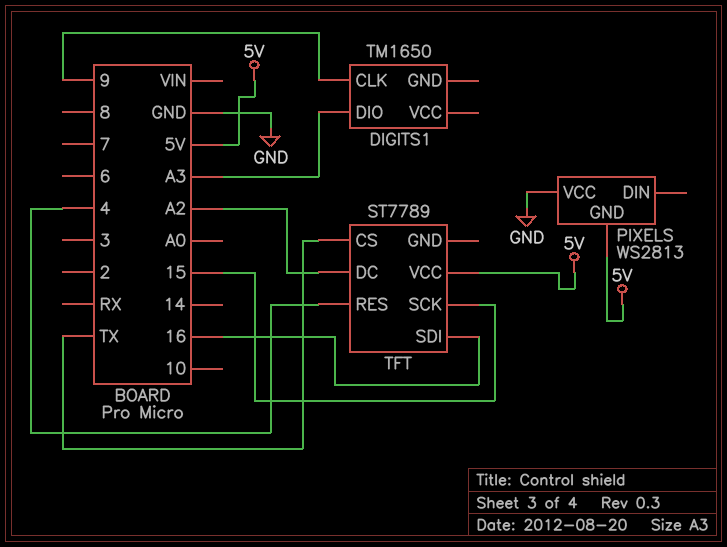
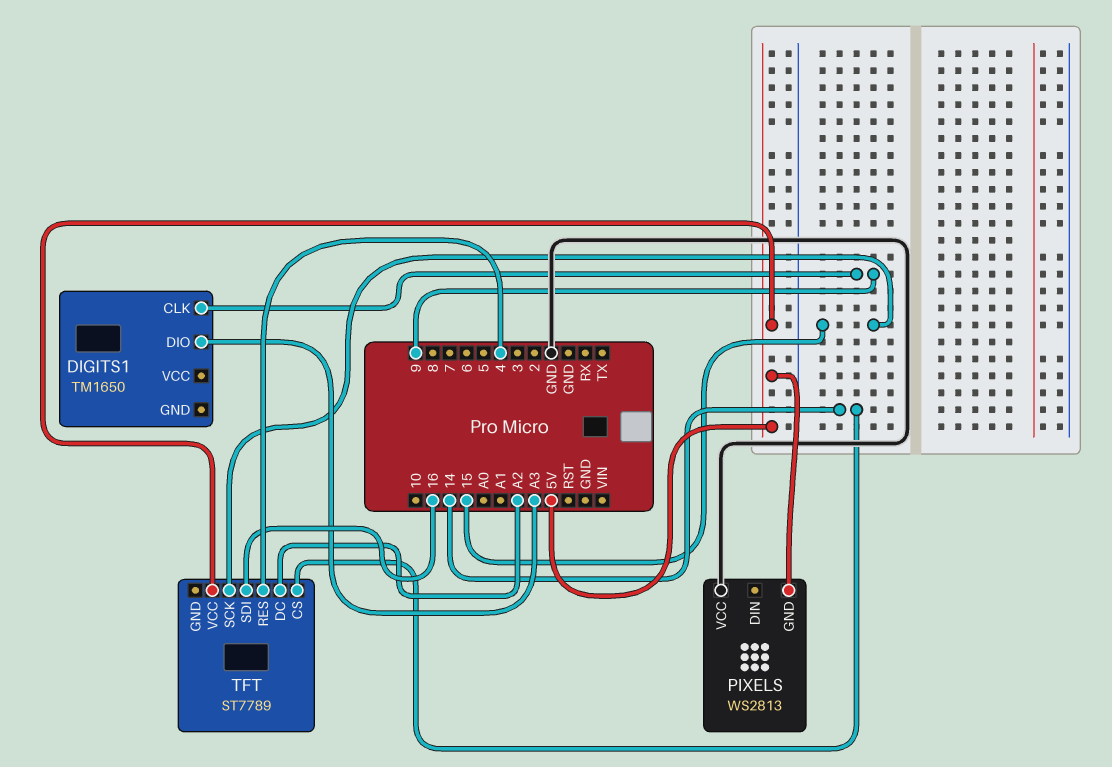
TFT pin CS: TX -> 14

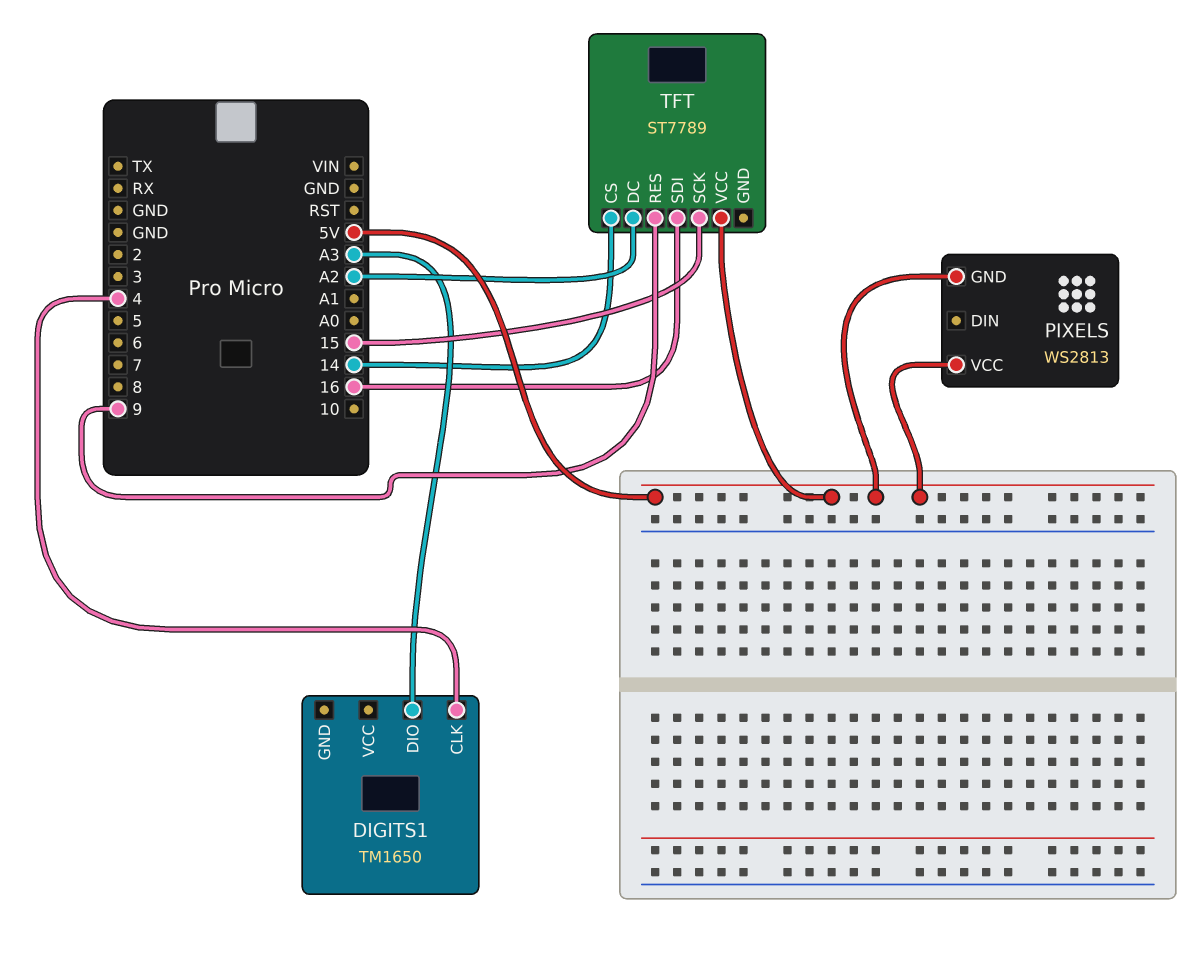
DIGITS1 pin CLK: 9 -> 4
PIXELS pin VCC: GND -> 5V
TFT pin RES: 4 -> 9

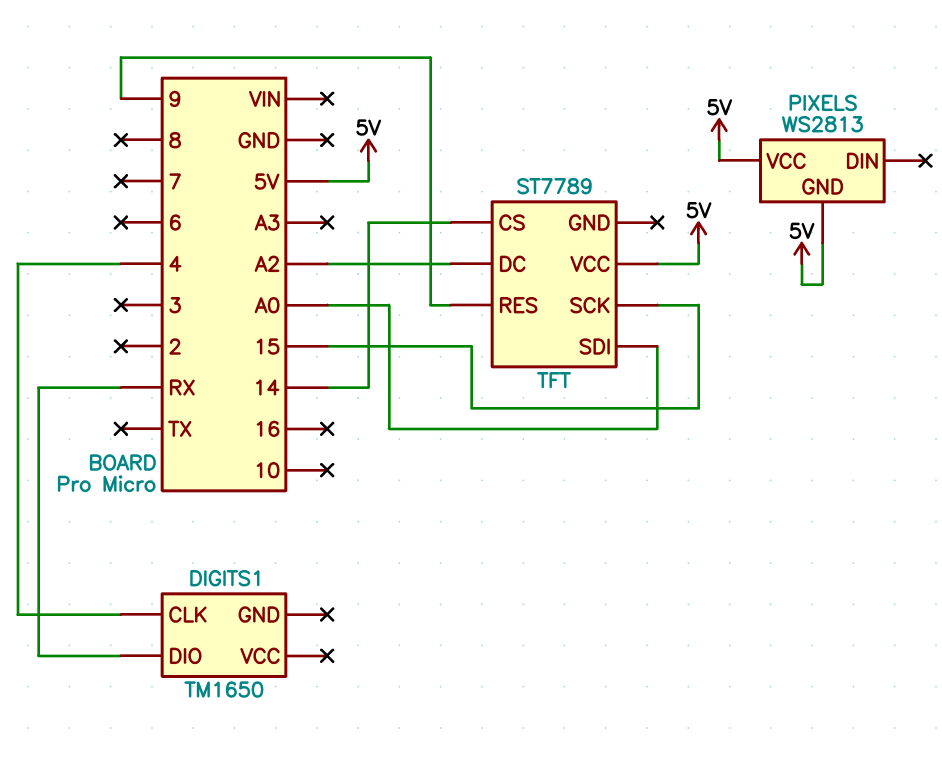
DIGITS1 pin DIO: A3 -> RX
TFT pin SDI: 16 -> A0

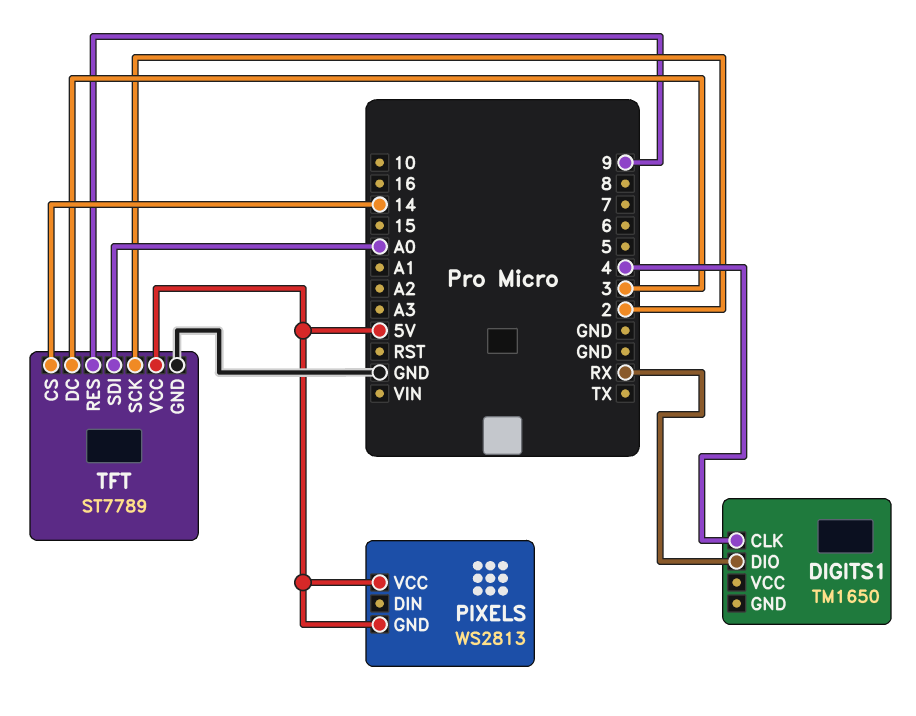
TFT pin DC: A2 -> 3
TFT pin GND: none -> GND
TFT pin SCK: 15 -> 2

